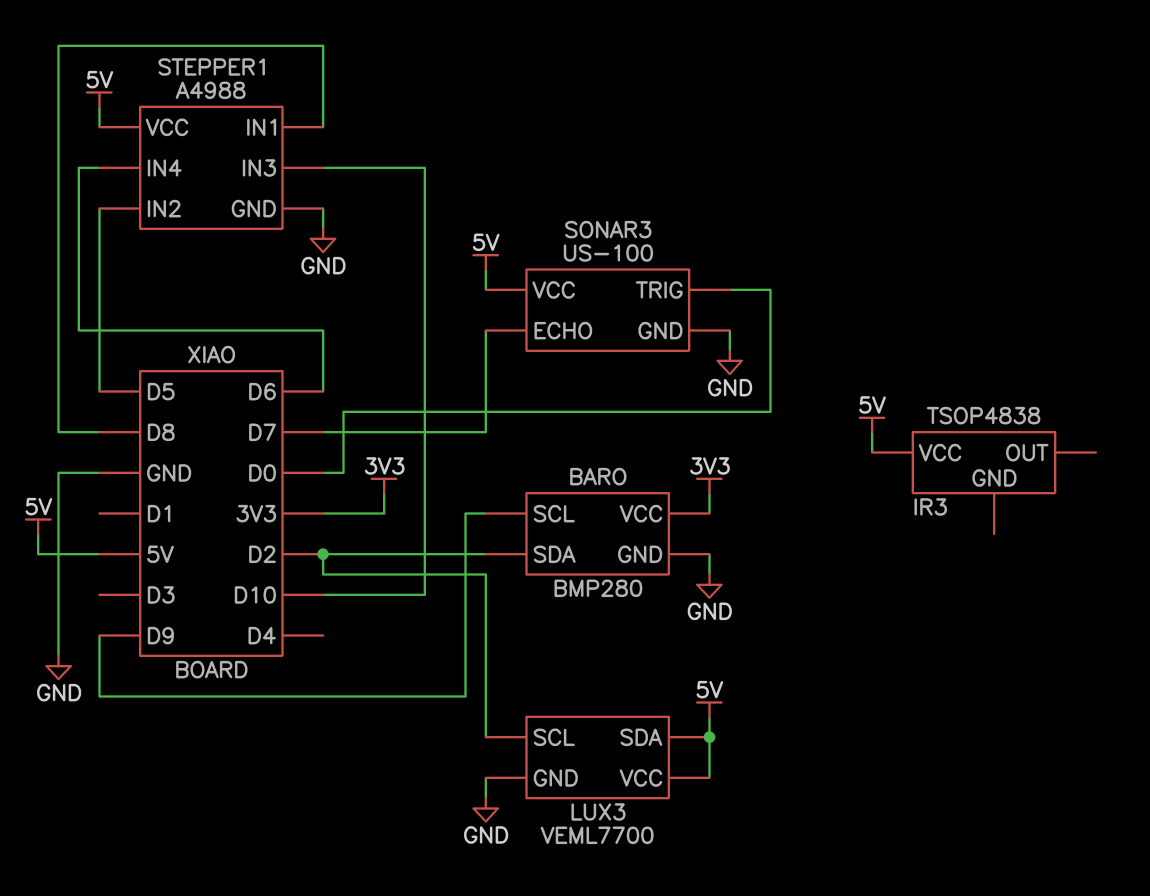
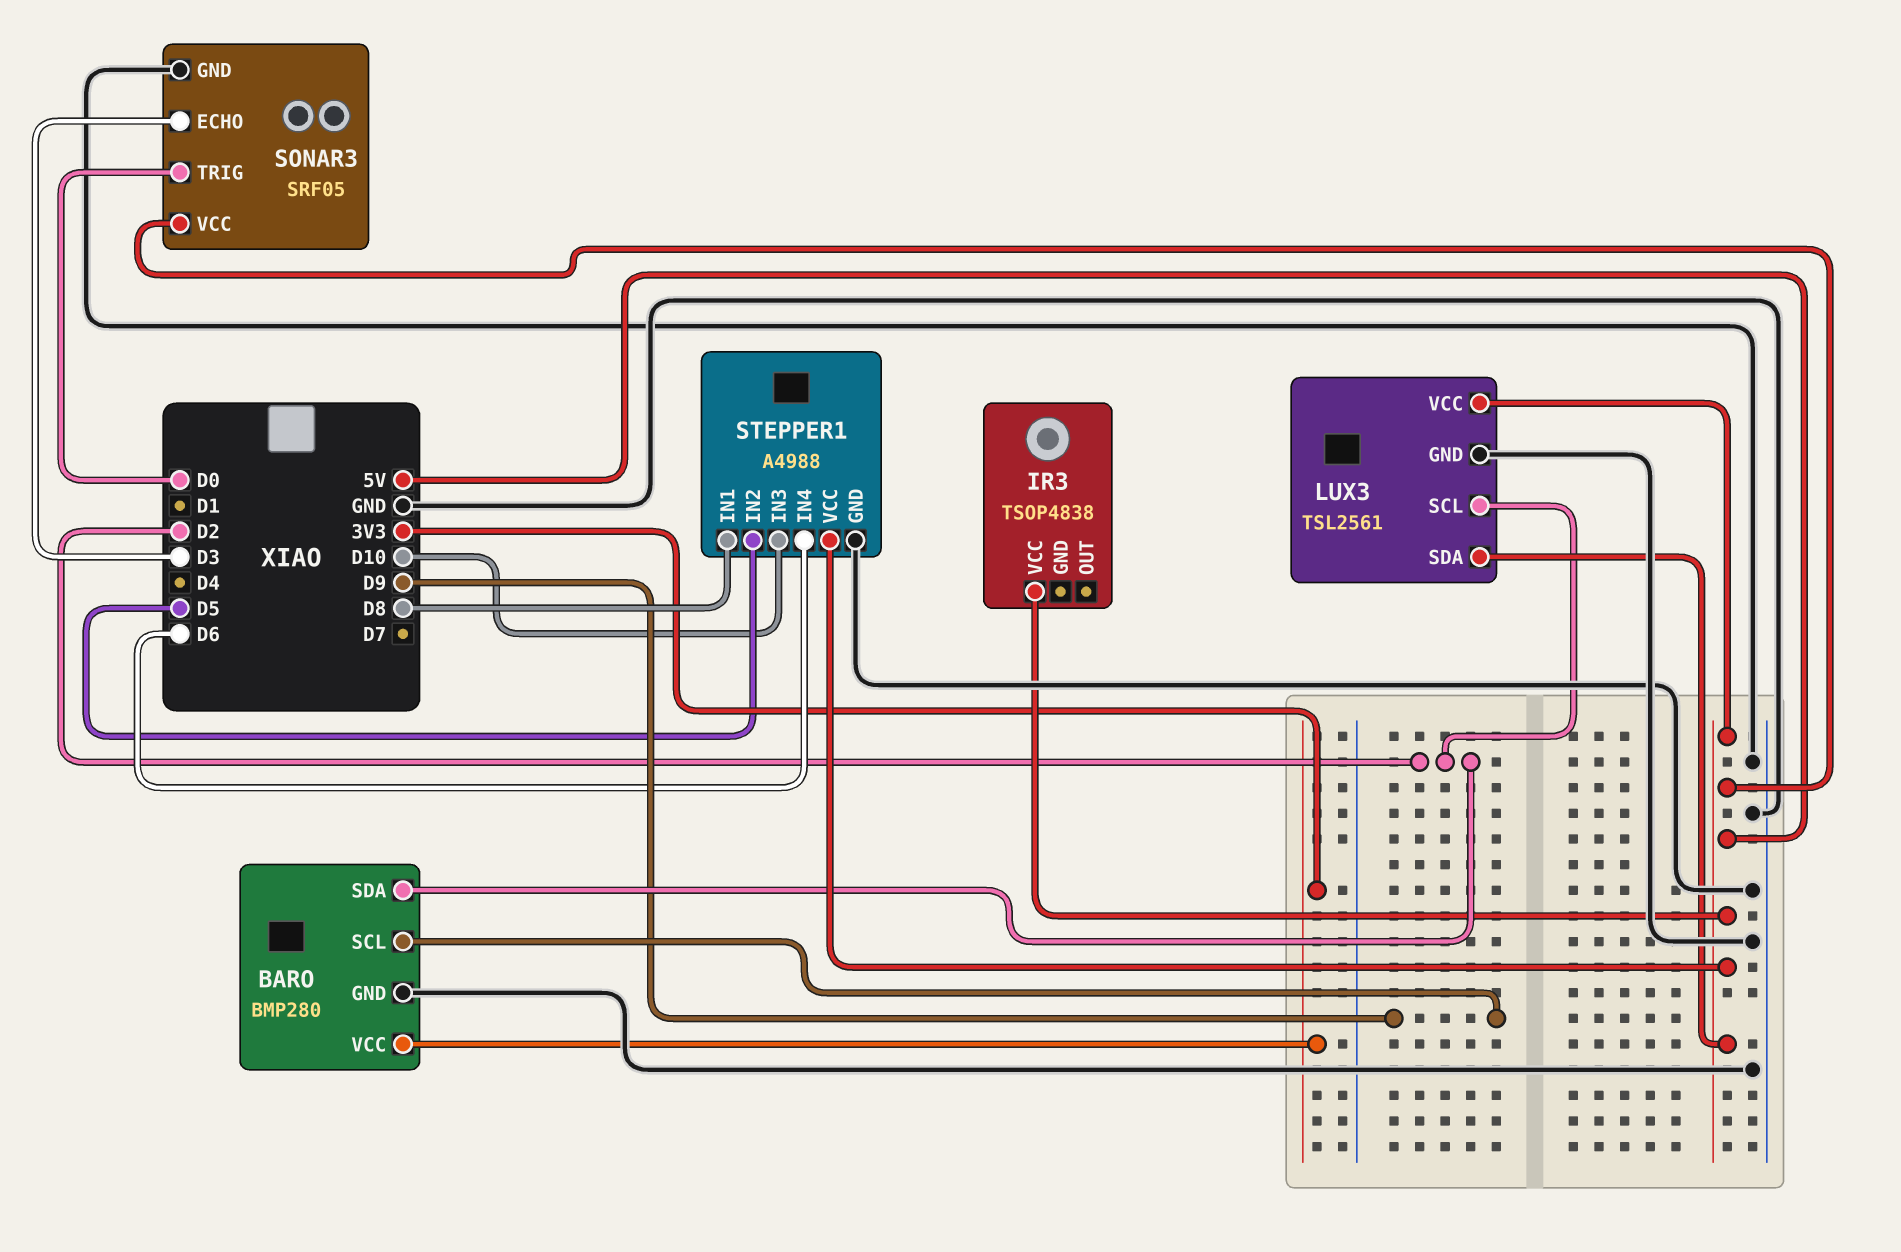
LUX3: VEML7700 -> TSL2561
SONAR3: US-100 -> SRF05
SONAR3 pin ECHO: D7 -> D3

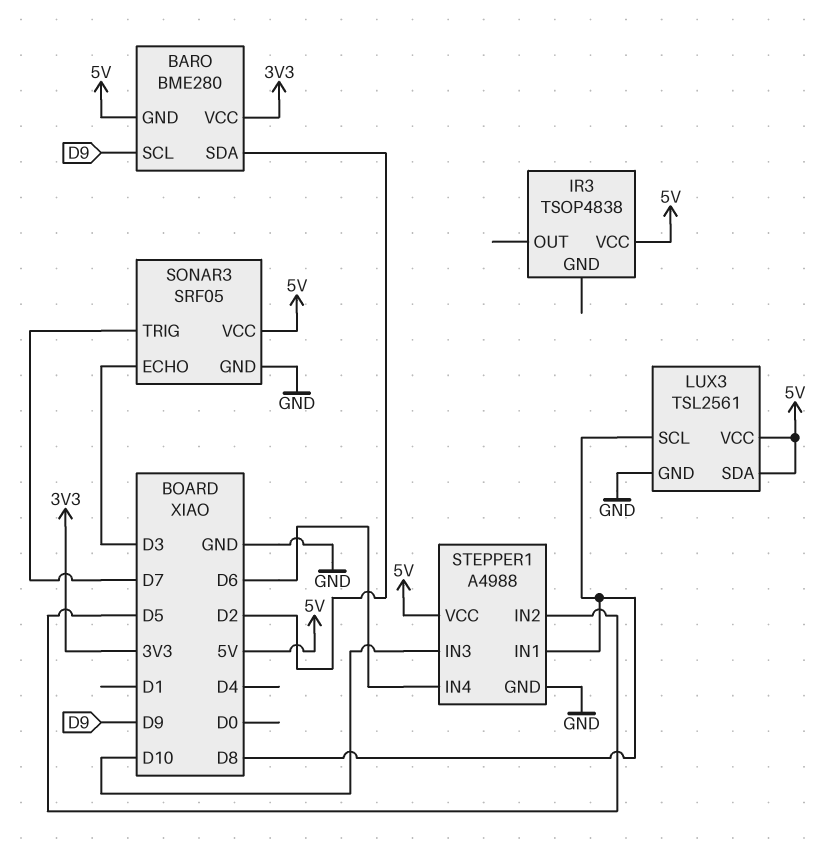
BARO: BMP280 -> BME280
BARO pin GND: GND -> 5V
LUX3 pin SCL: D2 -> D8
SONAR3 pin TRIG: D0 -> D7

